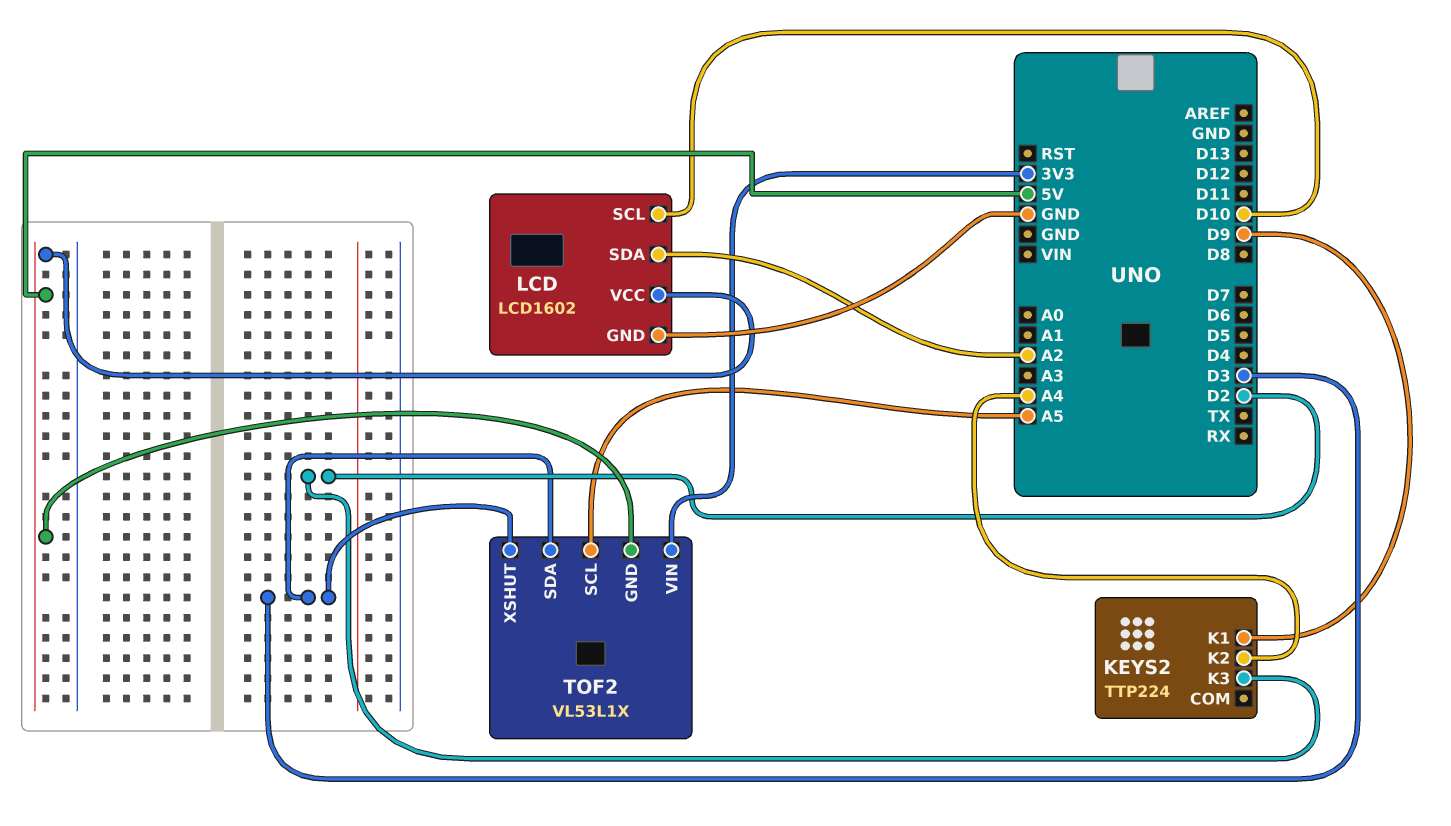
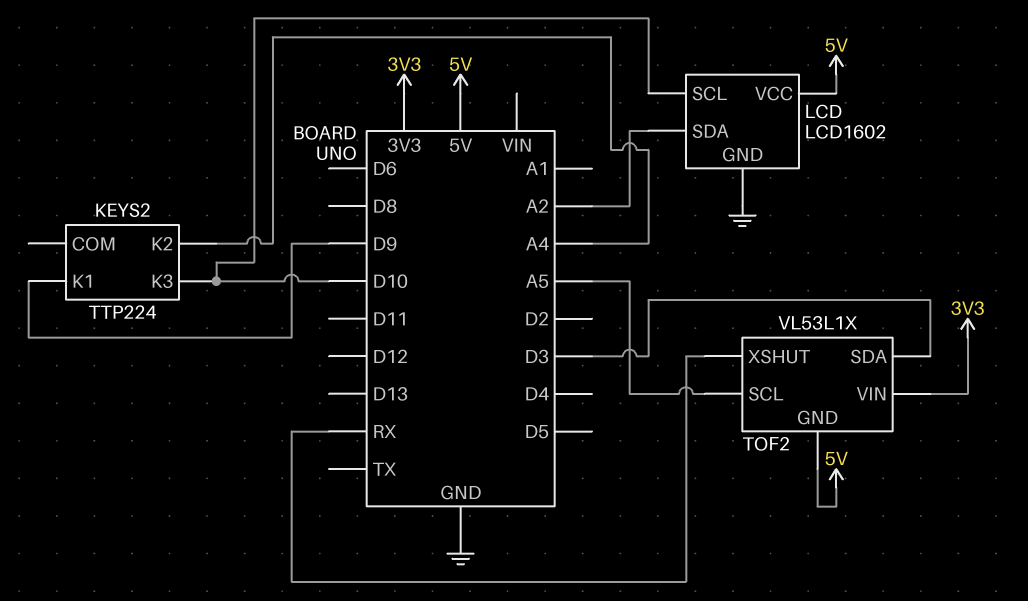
KEYS2 pin K3: D2 -> D10
TOF2 pin XSHUT: D3 -> RX

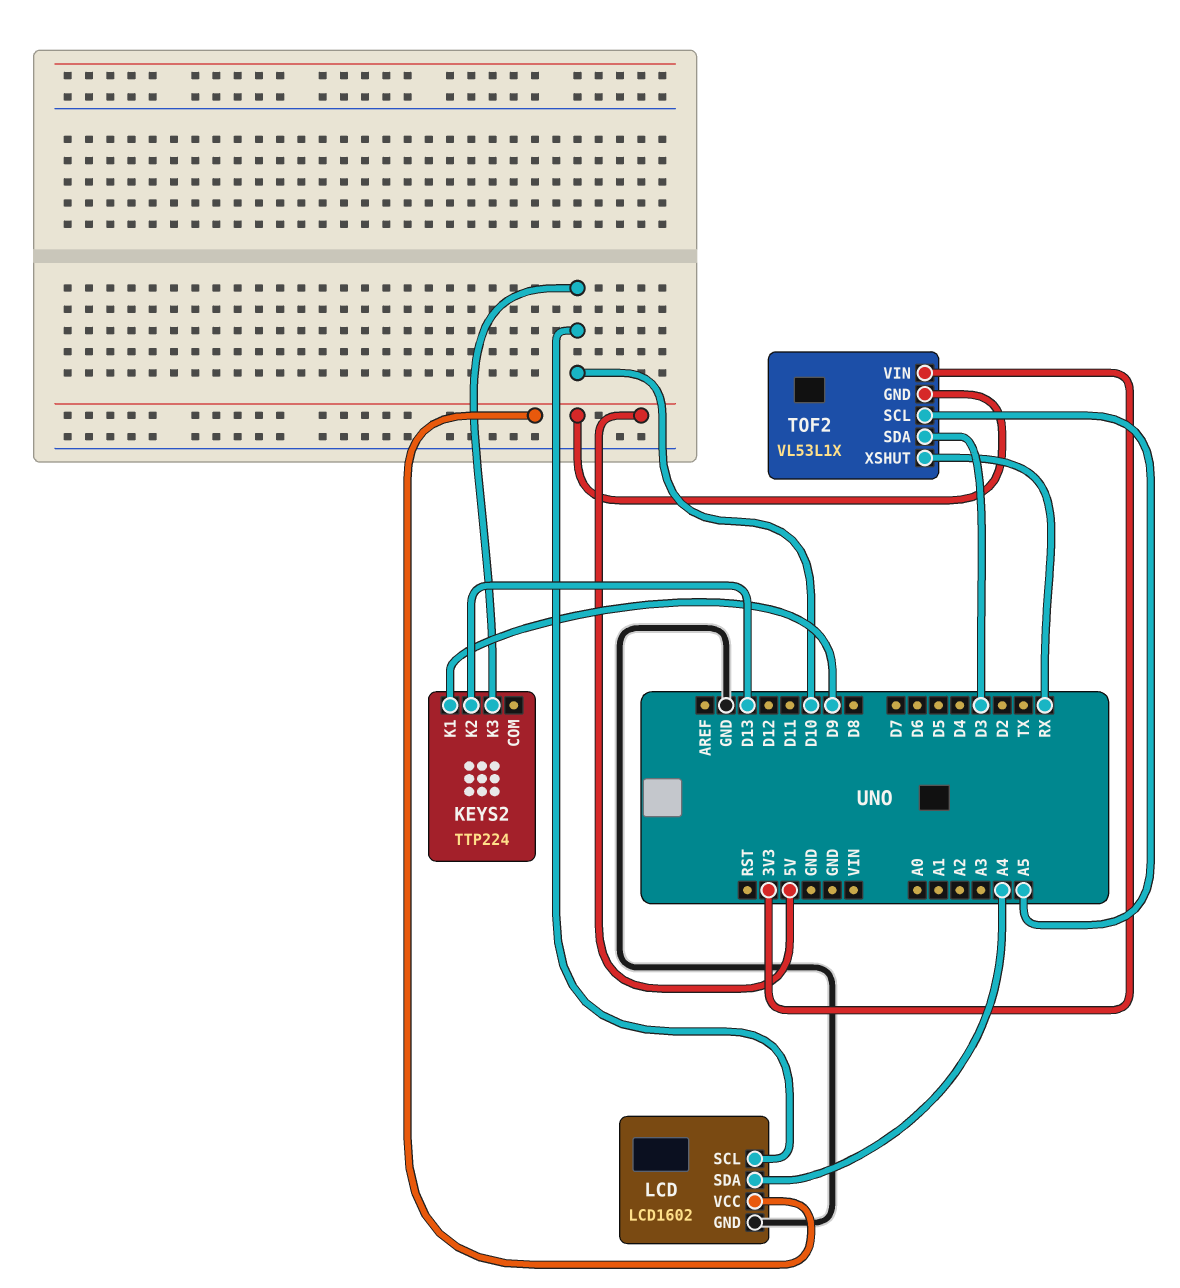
KEYS2 pin K2: A4 -> D13
LCD pin SDA: A2 -> A4

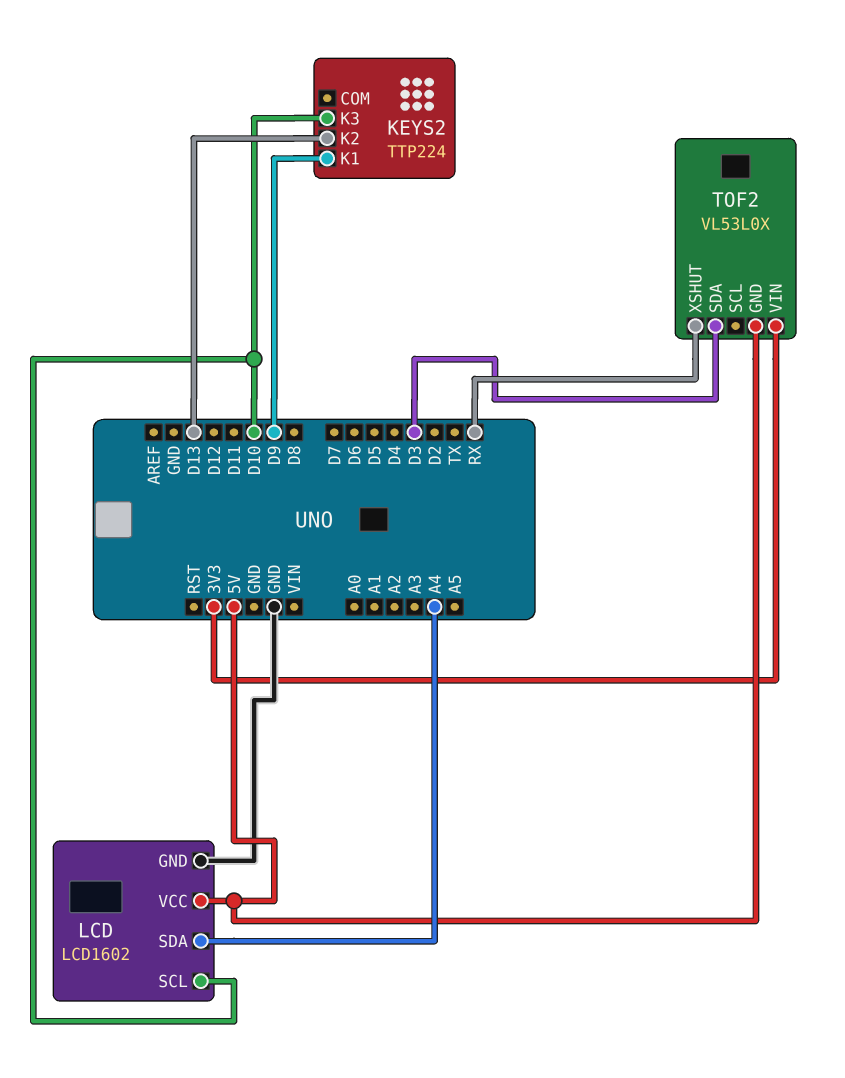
TOF2: VL53L1X -> VL53L0X
TOF2 pin SCL: A5 -> none

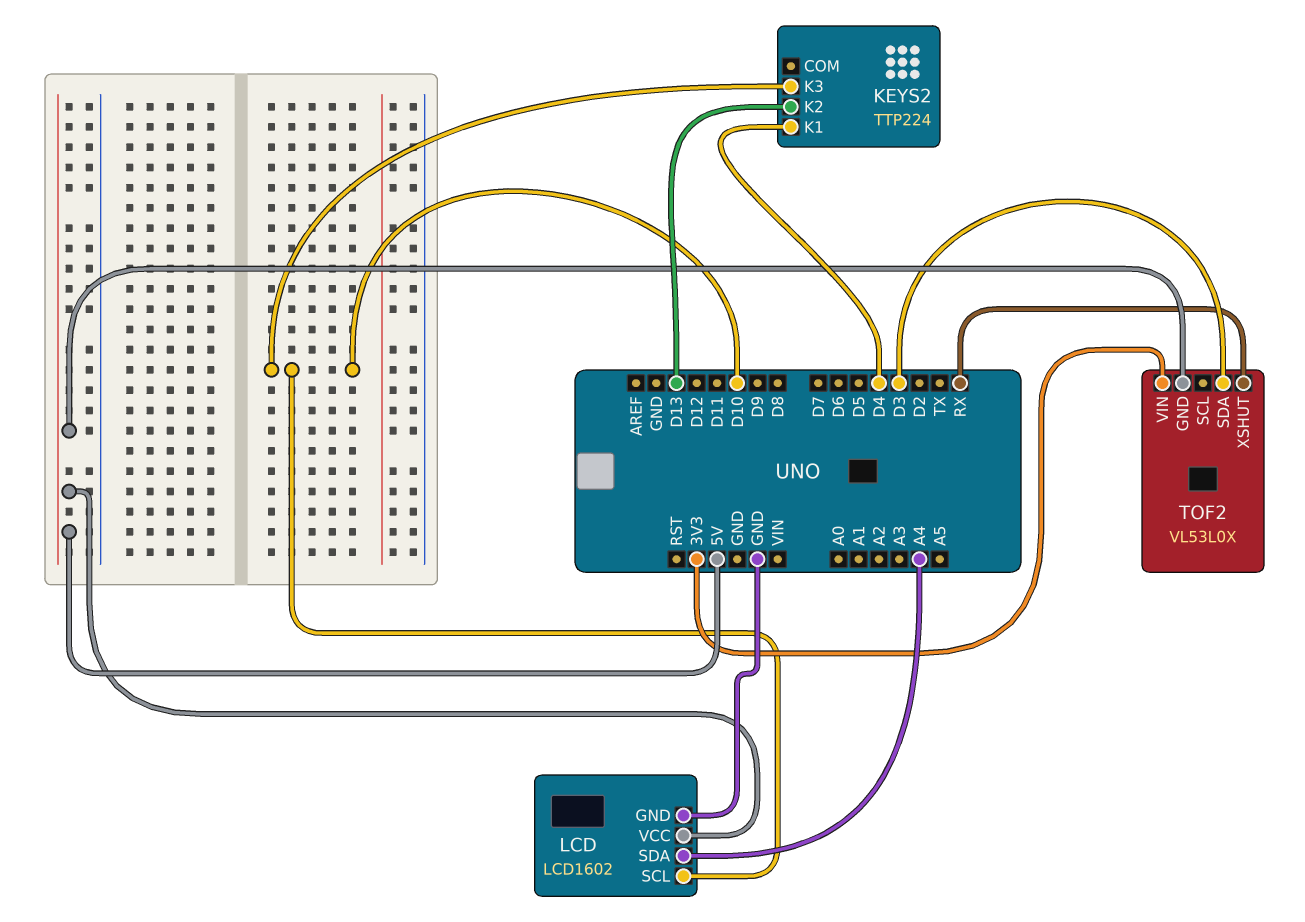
KEYS2 pin K1: D9 -> D4

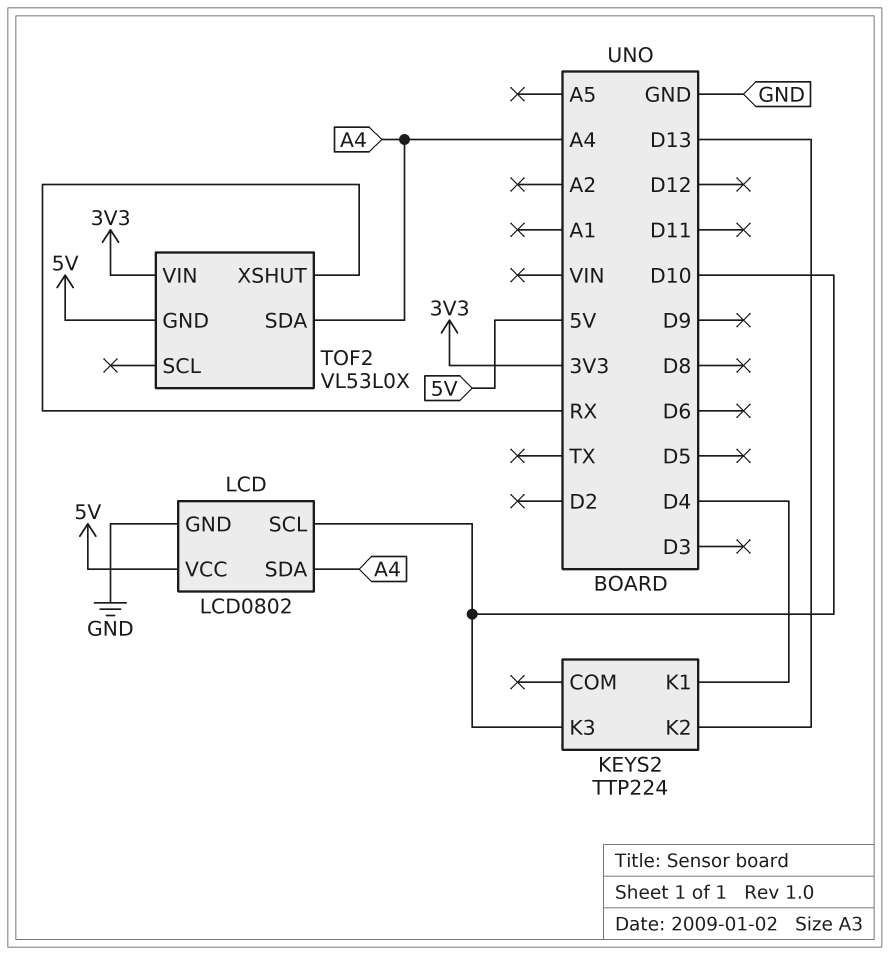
LCD: LCD1602 -> LCD0802
TOF2 pin SDA: D3 -> A4

